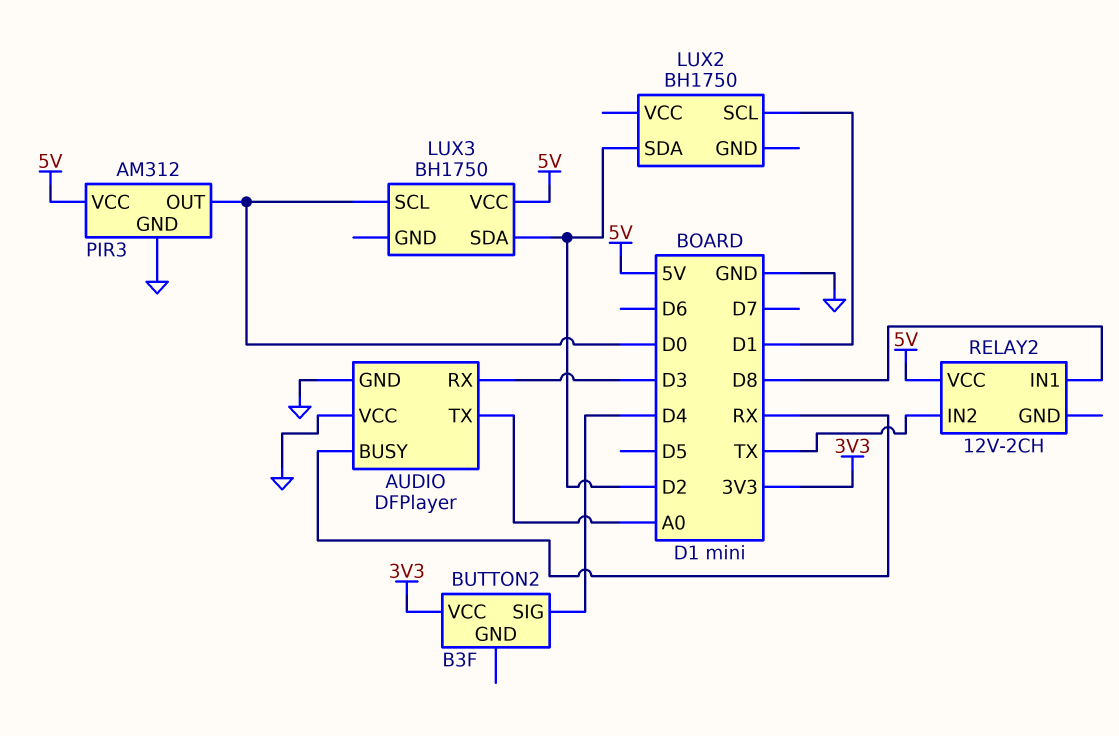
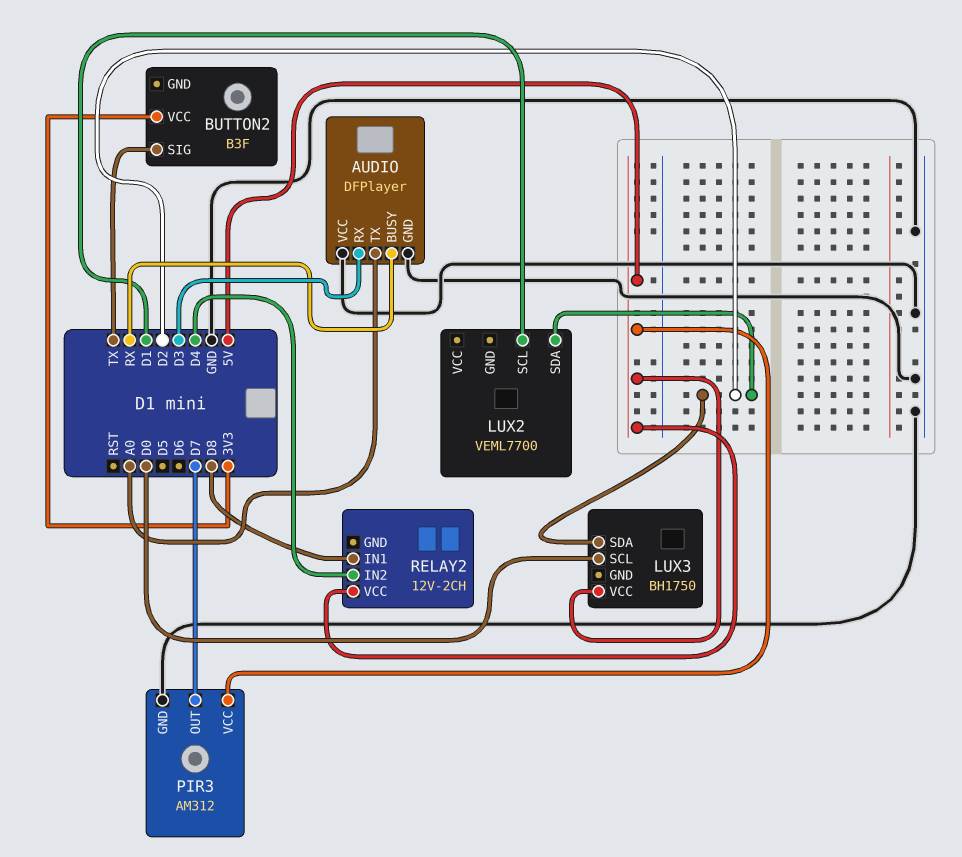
BUTTON2 pin SIG: D4 -> TX
LUX2: BH1750 -> VEML7700
PIR3 pin OUT: D0 -> D7
RELAY2 pin IN2: TX -> D4

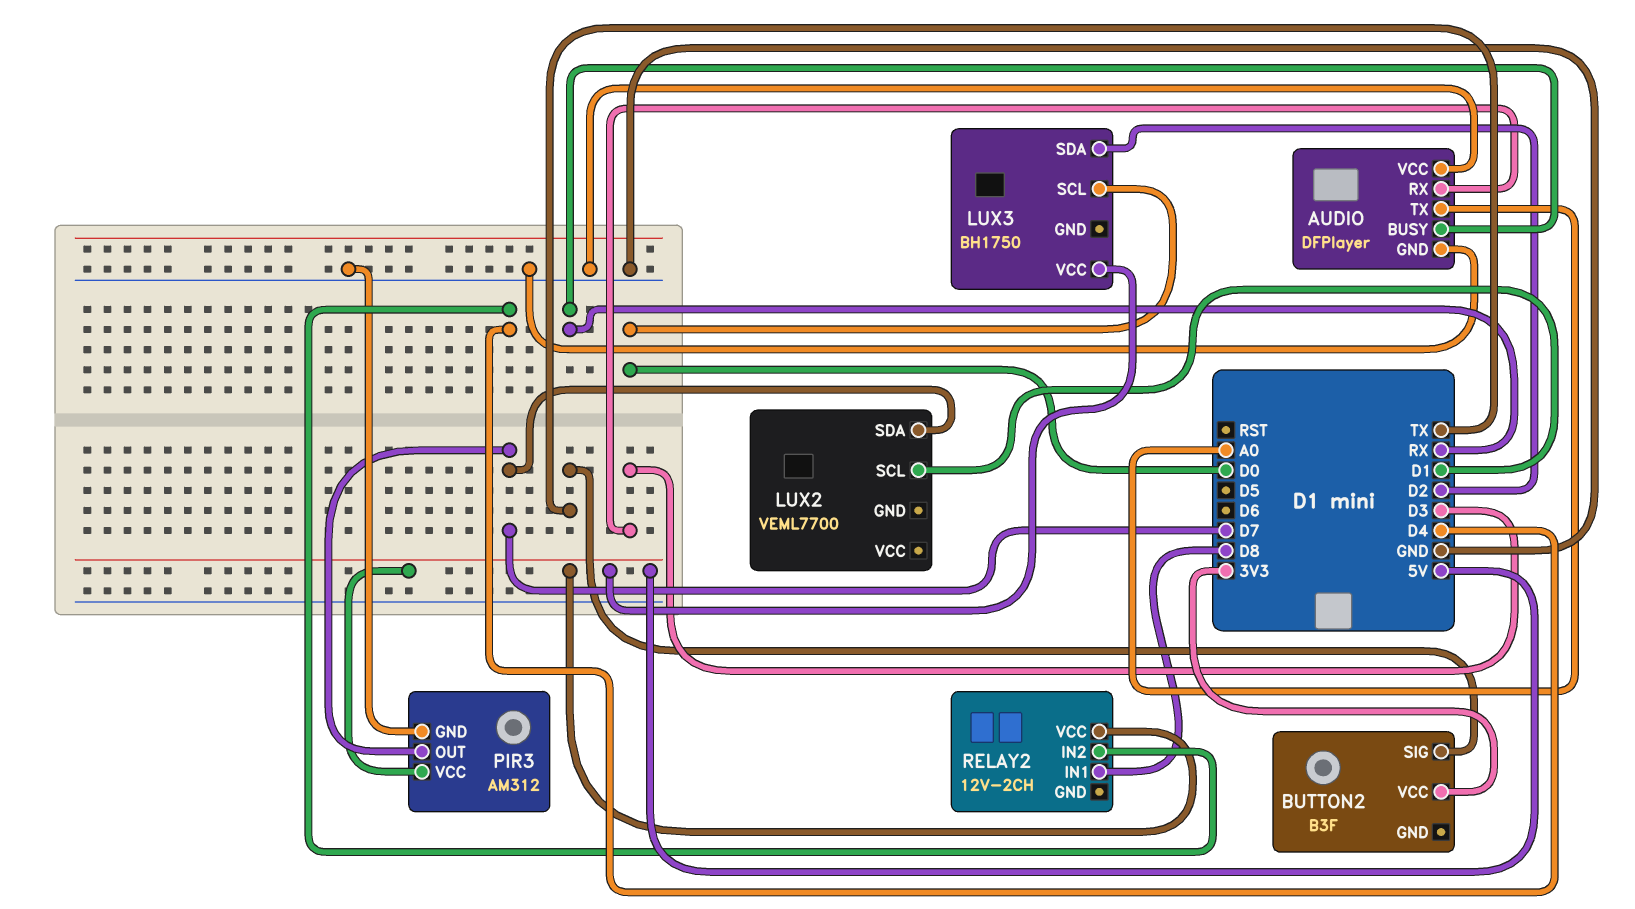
LUX2 pin SDA: D2 -> D7

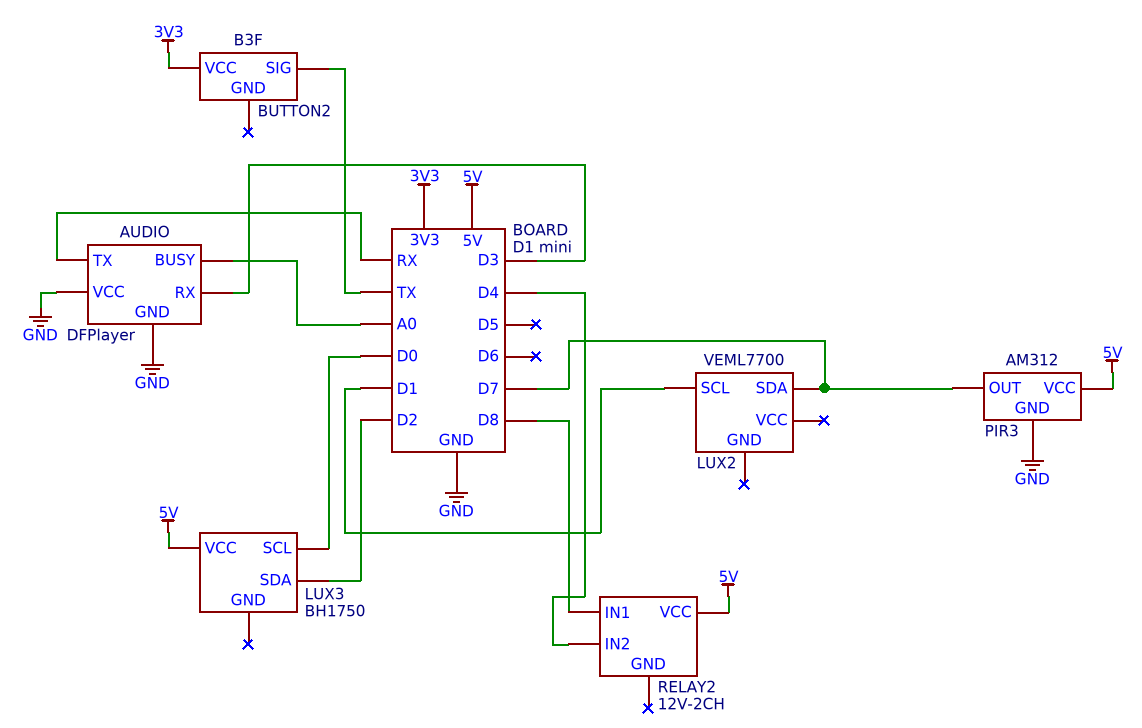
AUDIO pin BUSY: RX -> A0
AUDIO pin TX: A0 -> RX

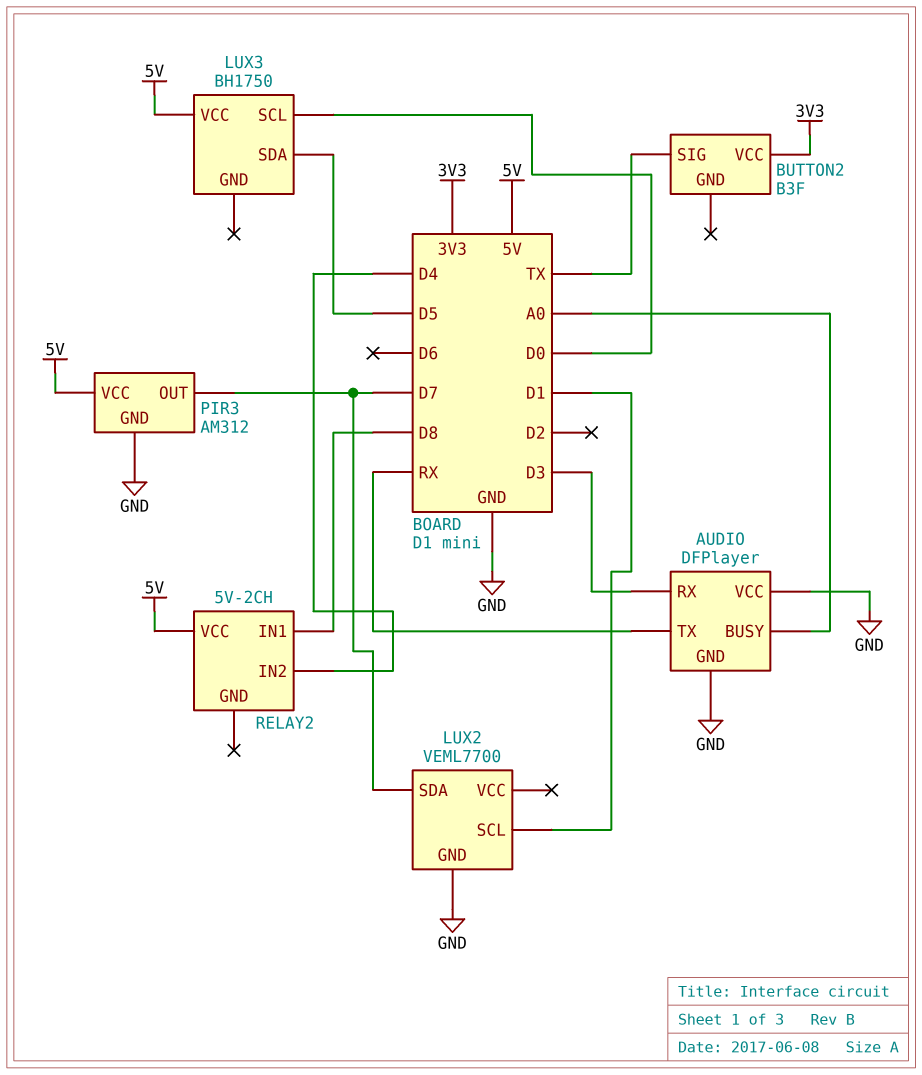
LUX2 pin GND: none -> GND
LUX3 pin SDA: D2 -> D5
RELAY2: 12V-2CH -> 5V-2CH

